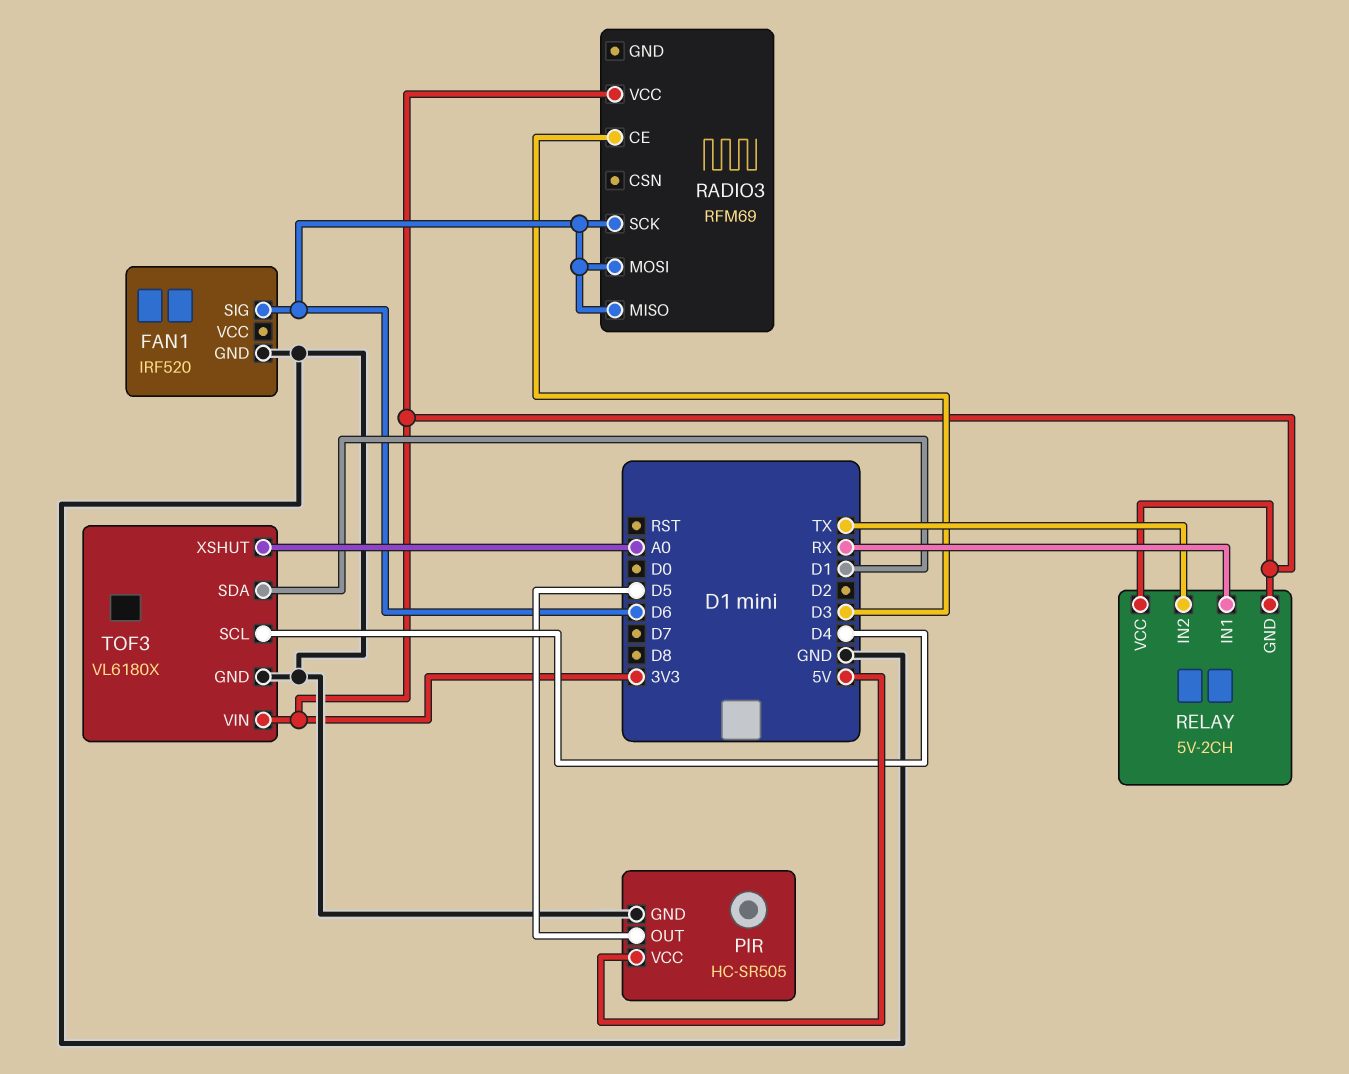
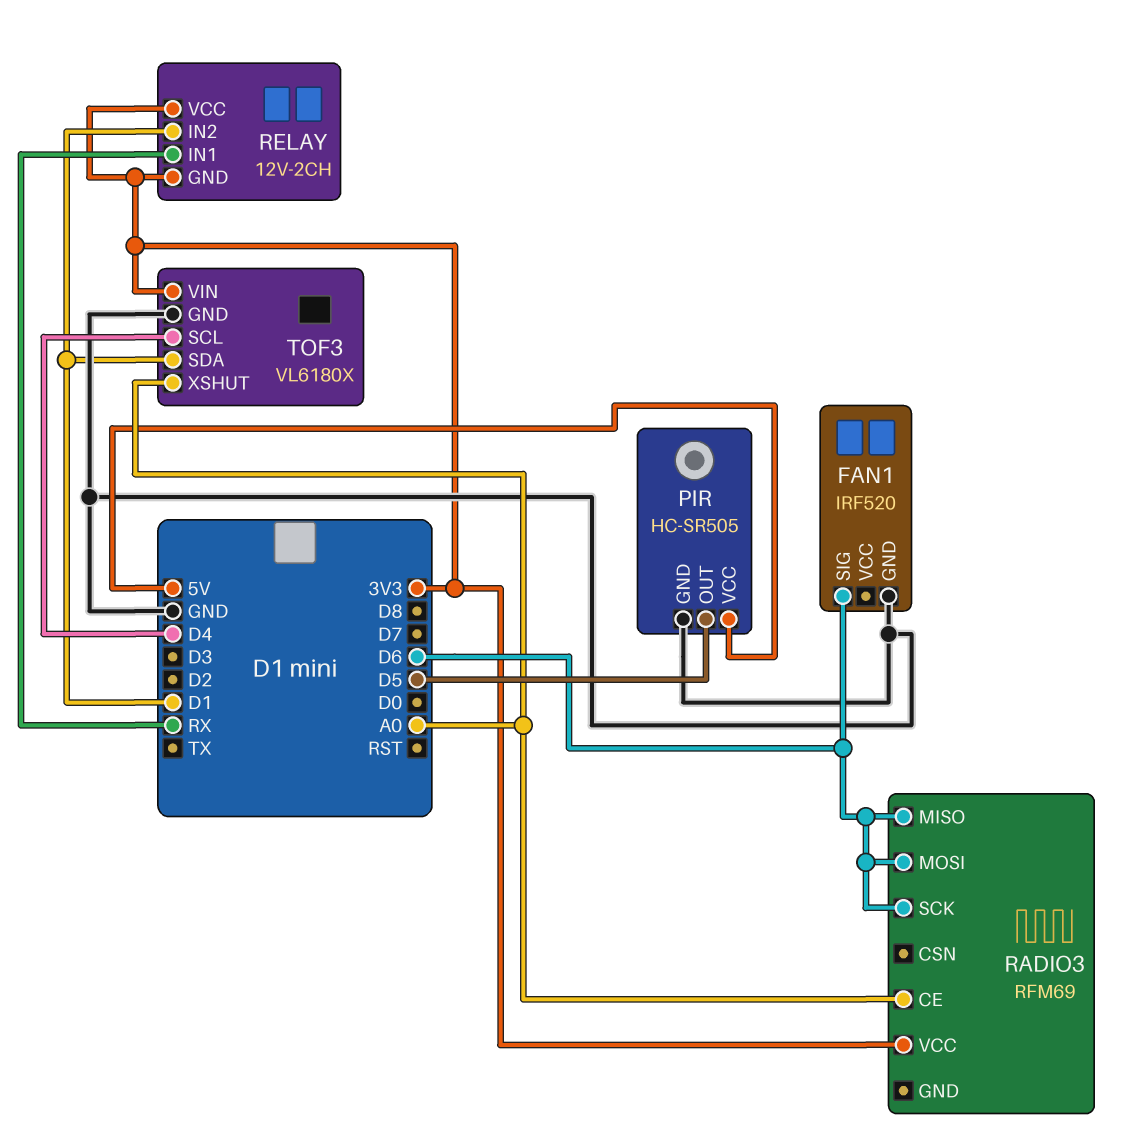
RADIO3 pin CE: D3 -> A0
RELAY: 5V-2CH -> 12V-2CH
RELAY pin IN2: TX -> D1

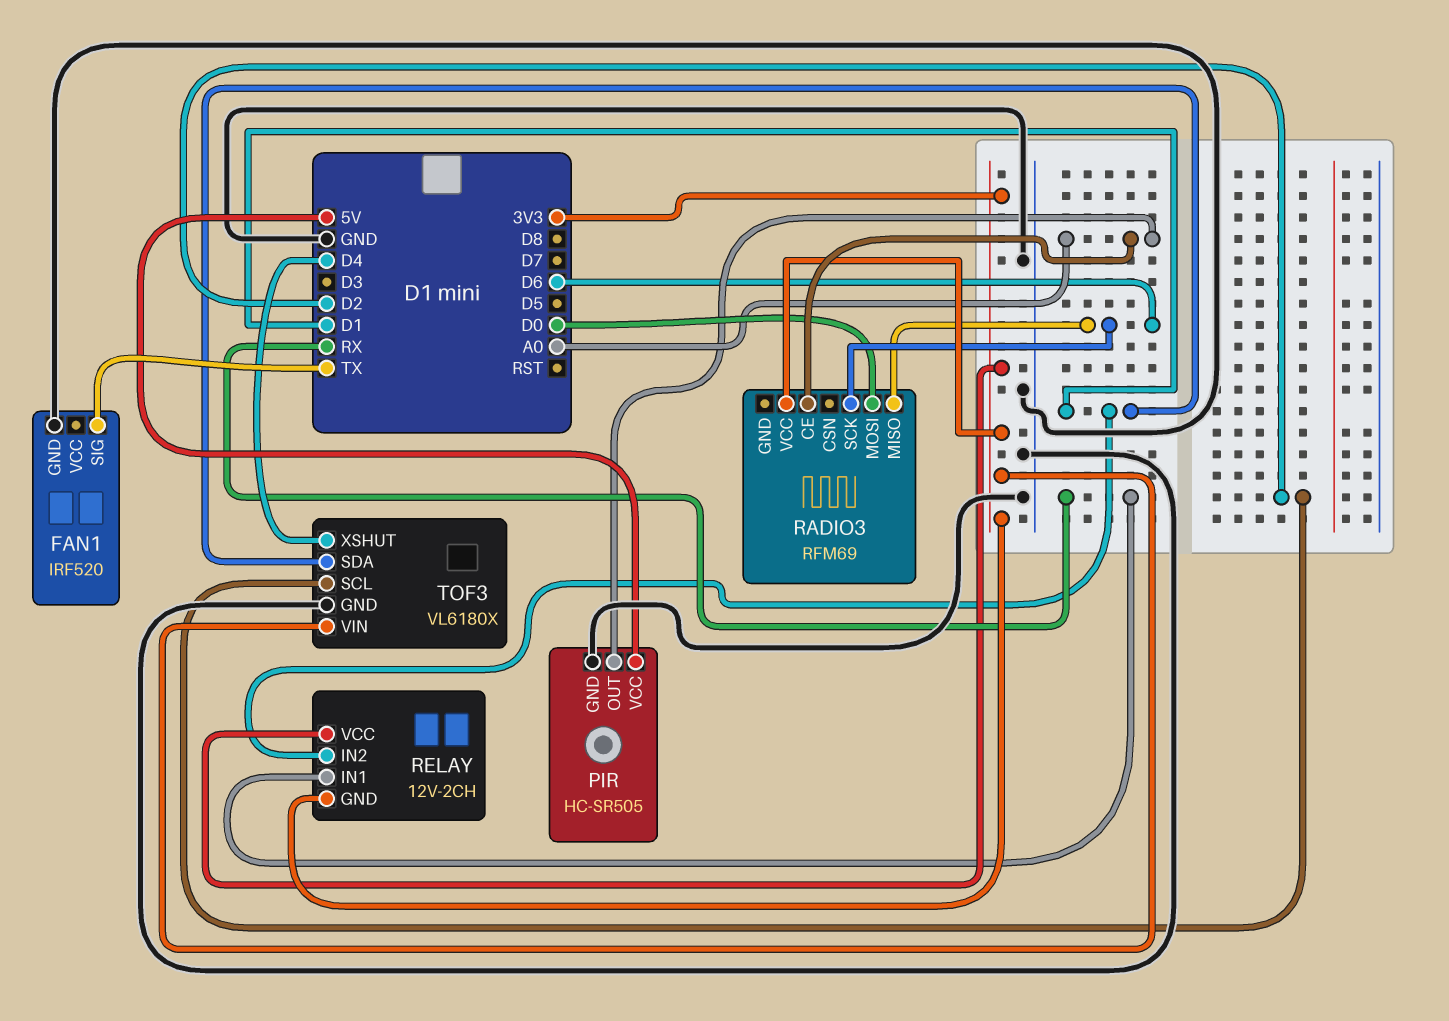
FAN1 pin SIG: D6 -> TX
PIR pin OUT: D5 -> A0
RADIO3 pin MOSI: D6 -> D0
TOF3 pin SCL: D4 -> D2
TOF3 pin XSHUT: A0 -> D4

